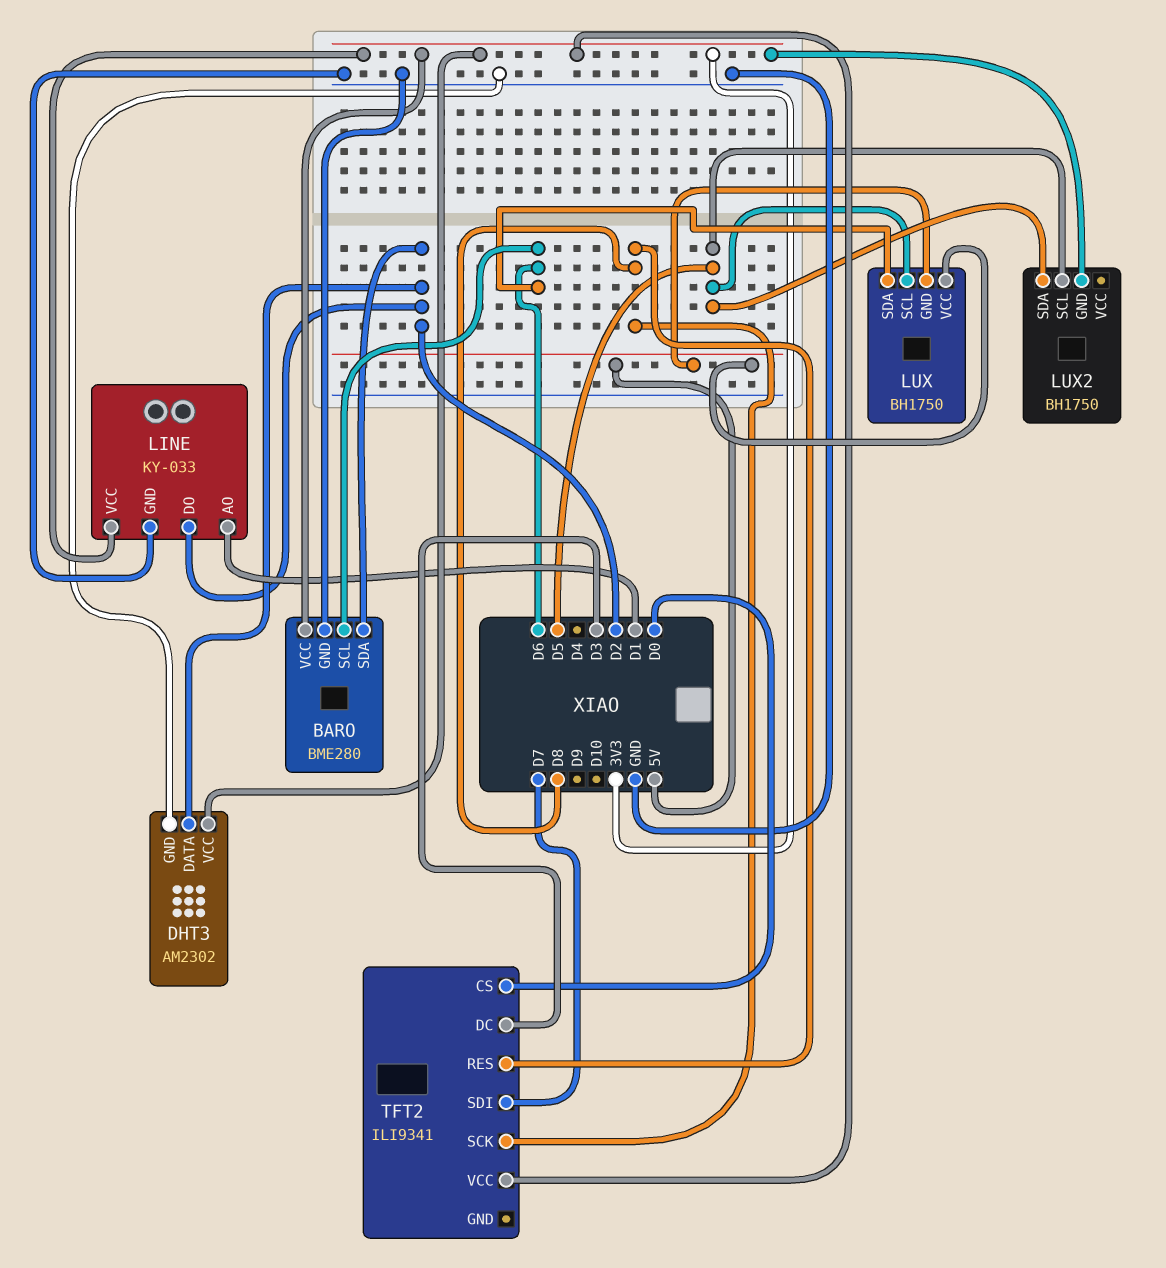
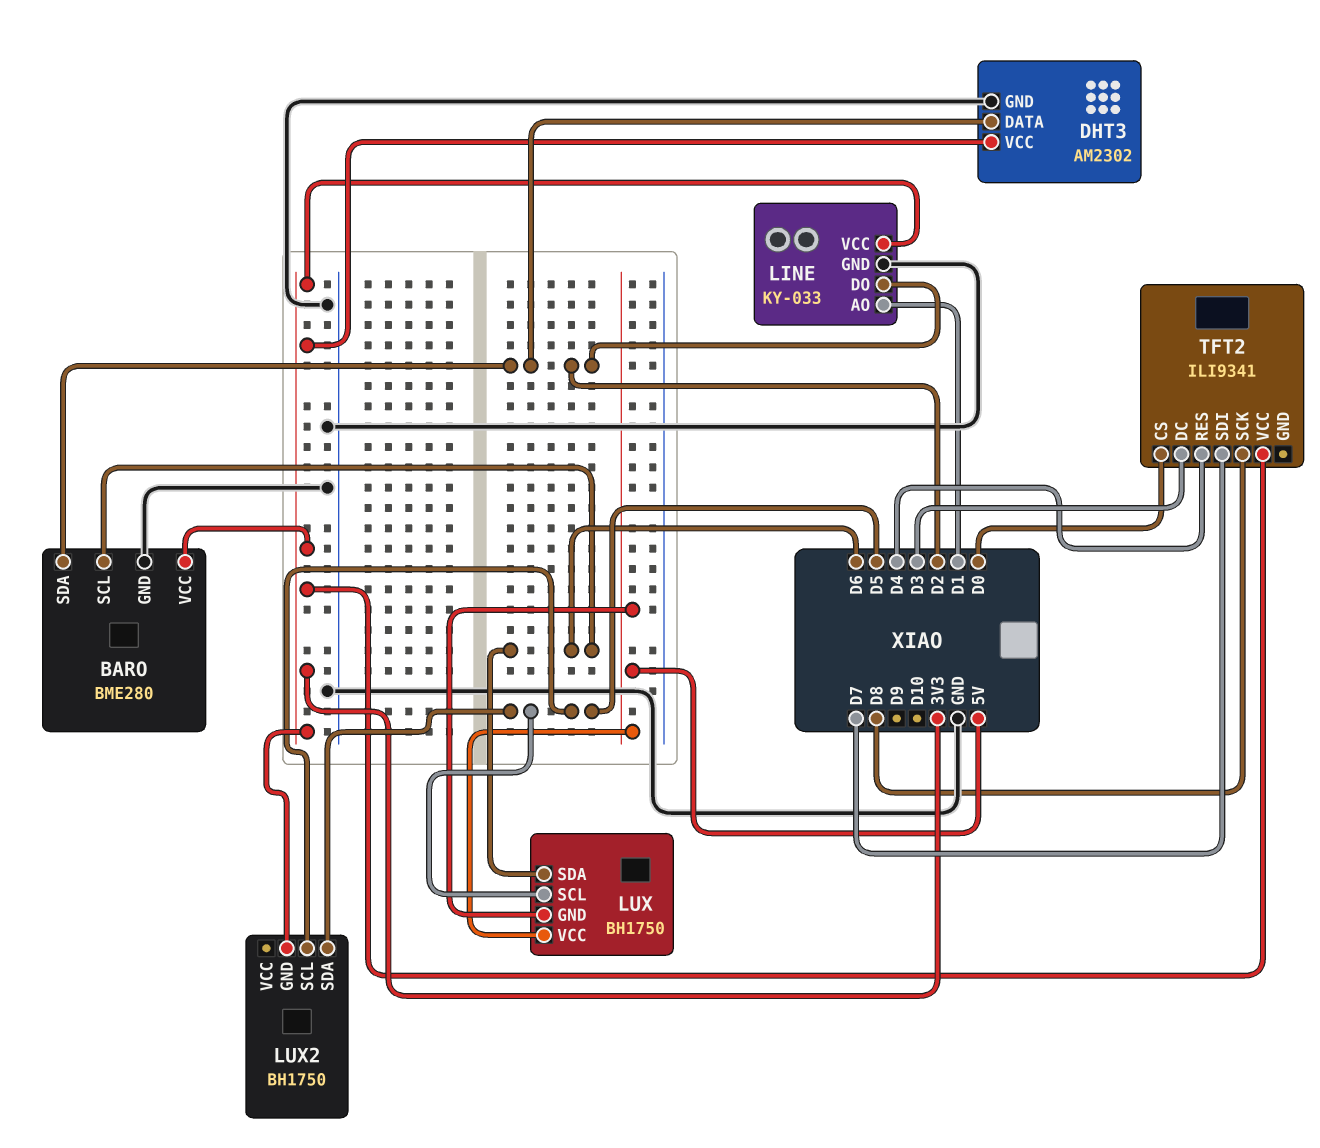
TFT2 pin RES: D8 -> D4

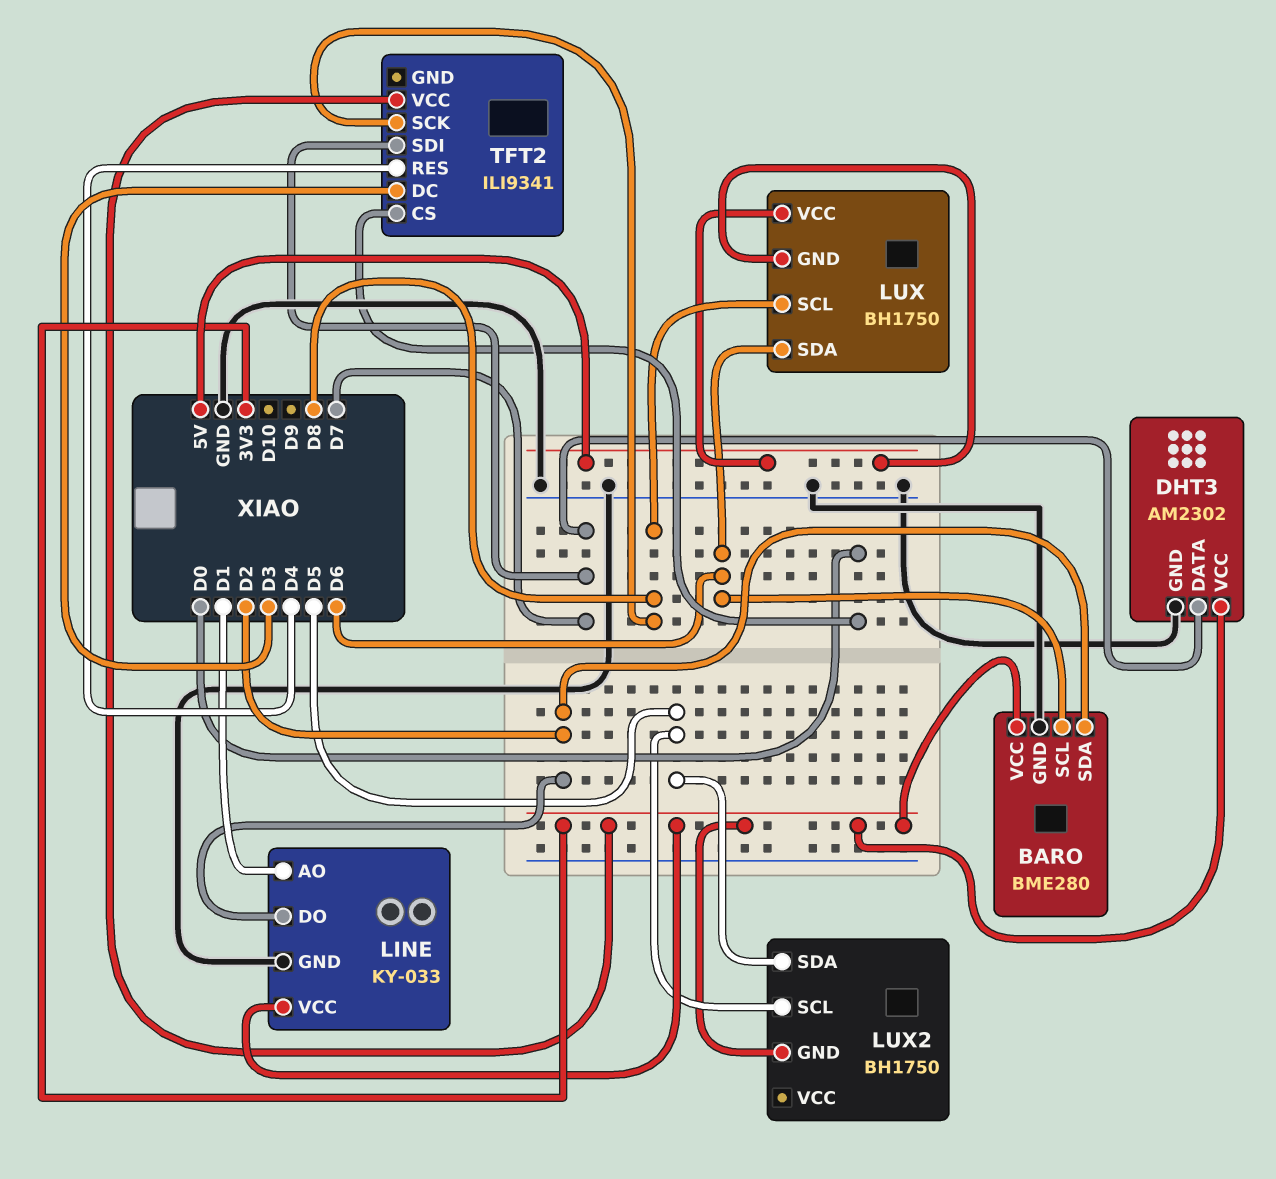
DHT3 pin DATA: D2 -> D7
LUX pin SCL: D5 -> D8

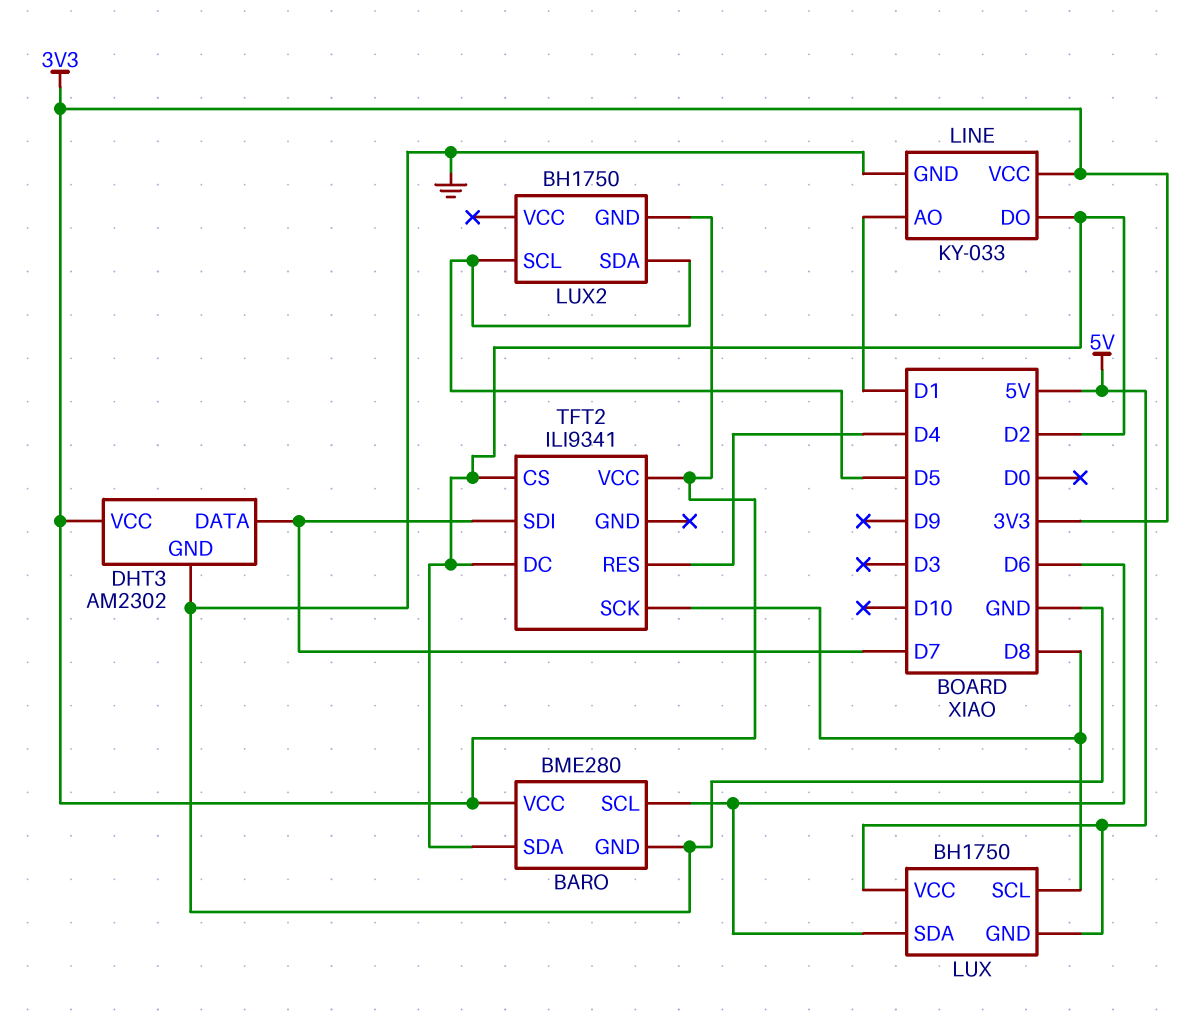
TFT2 pin CS: D0 -> D2
TFT2 pin DC: D3 -> D2

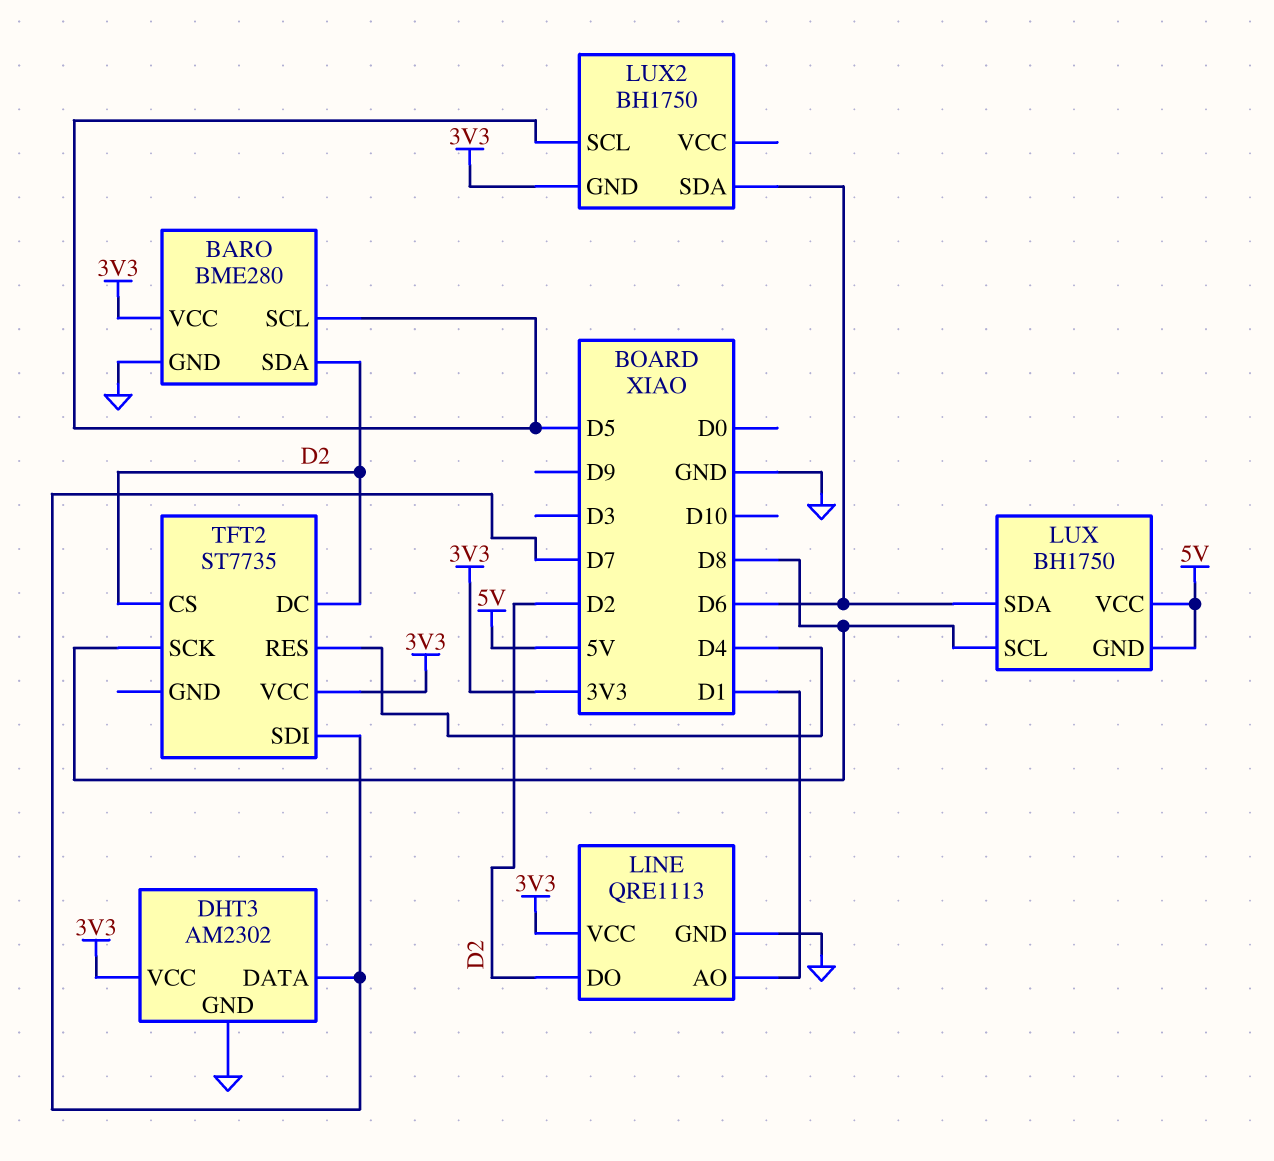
BARO pin SCL: D6 -> D5
LINE: KY-033 -> QRE1113
LUX2 pin SDA: D5 -> D6
TFT2: ILI9341 -> ST7735

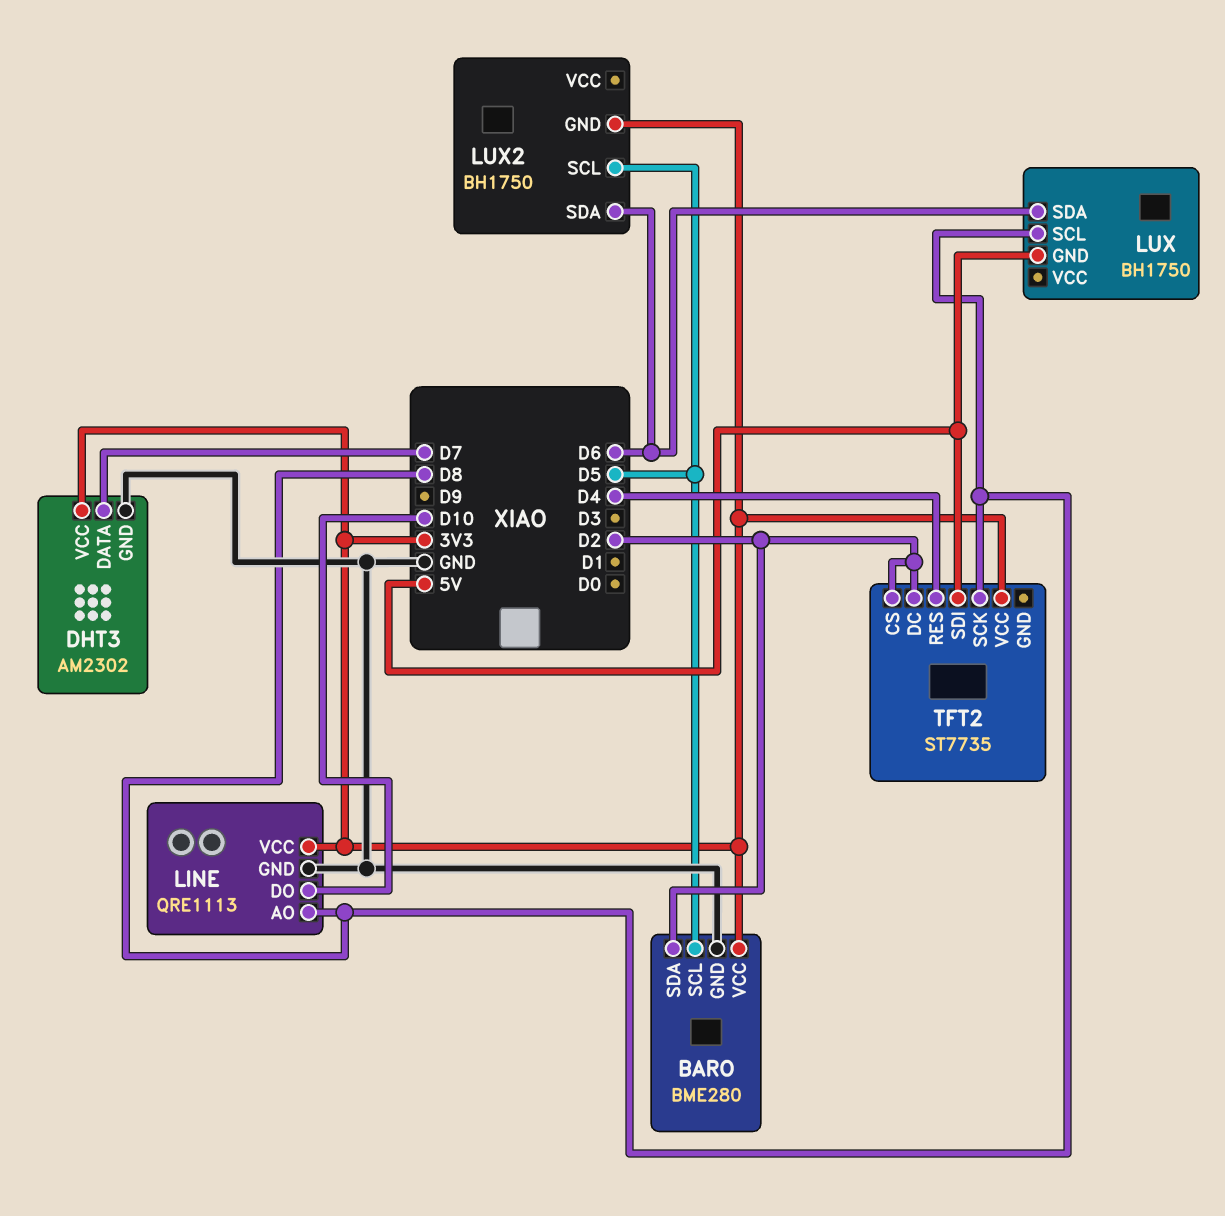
LINE pin AO: D1 -> D8
LINE pin DO: D2 -> D10
LUX pin VCC: 5V -> none
TFT2 pin SDI: D7 -> 5V

